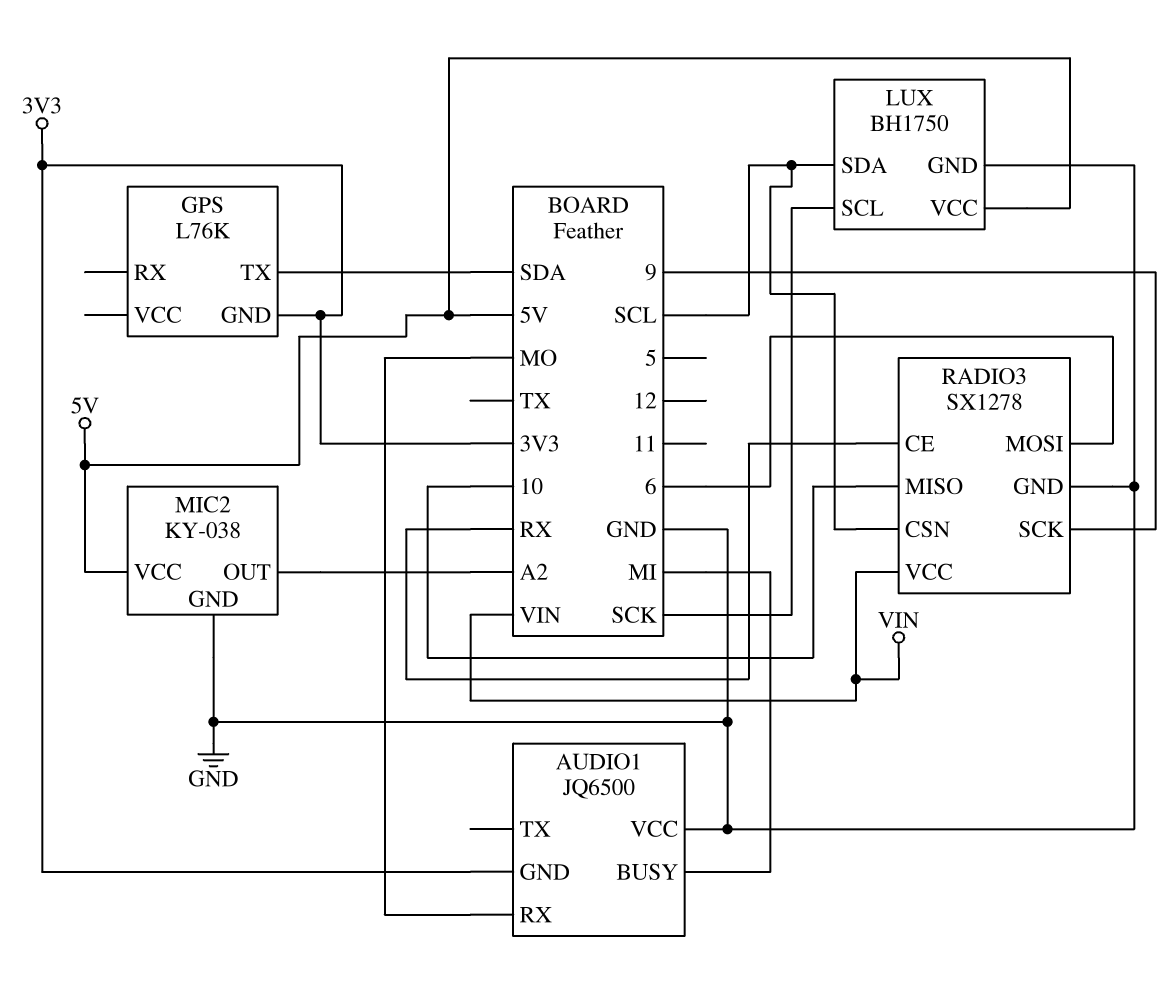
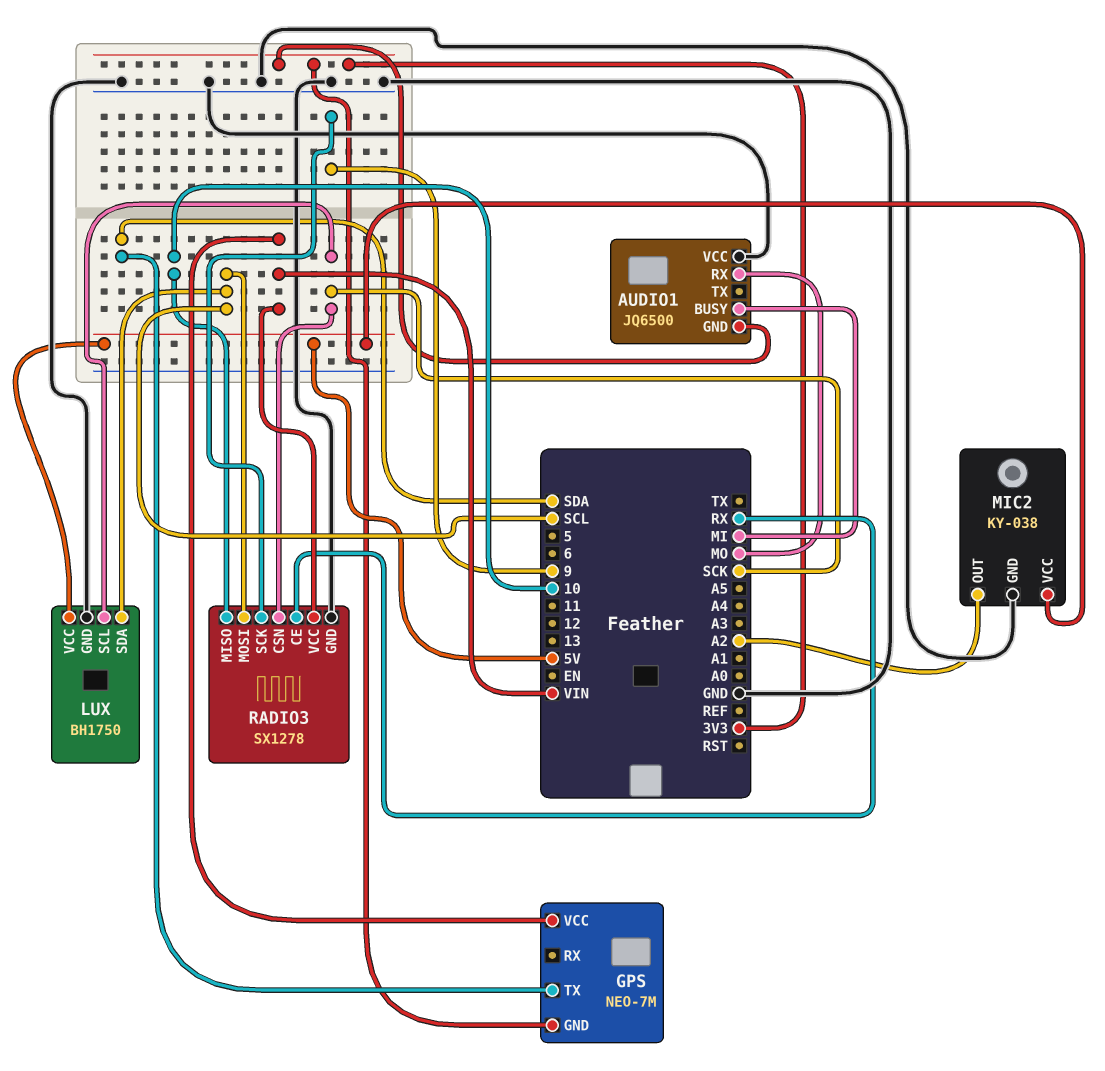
GPS: L76K -> NEO-7M
GPS pin VCC: none -> VIN
RADIO3 pin CSN: SCL -> SCK
RADIO3 pin MOSI: 6 -> SCL

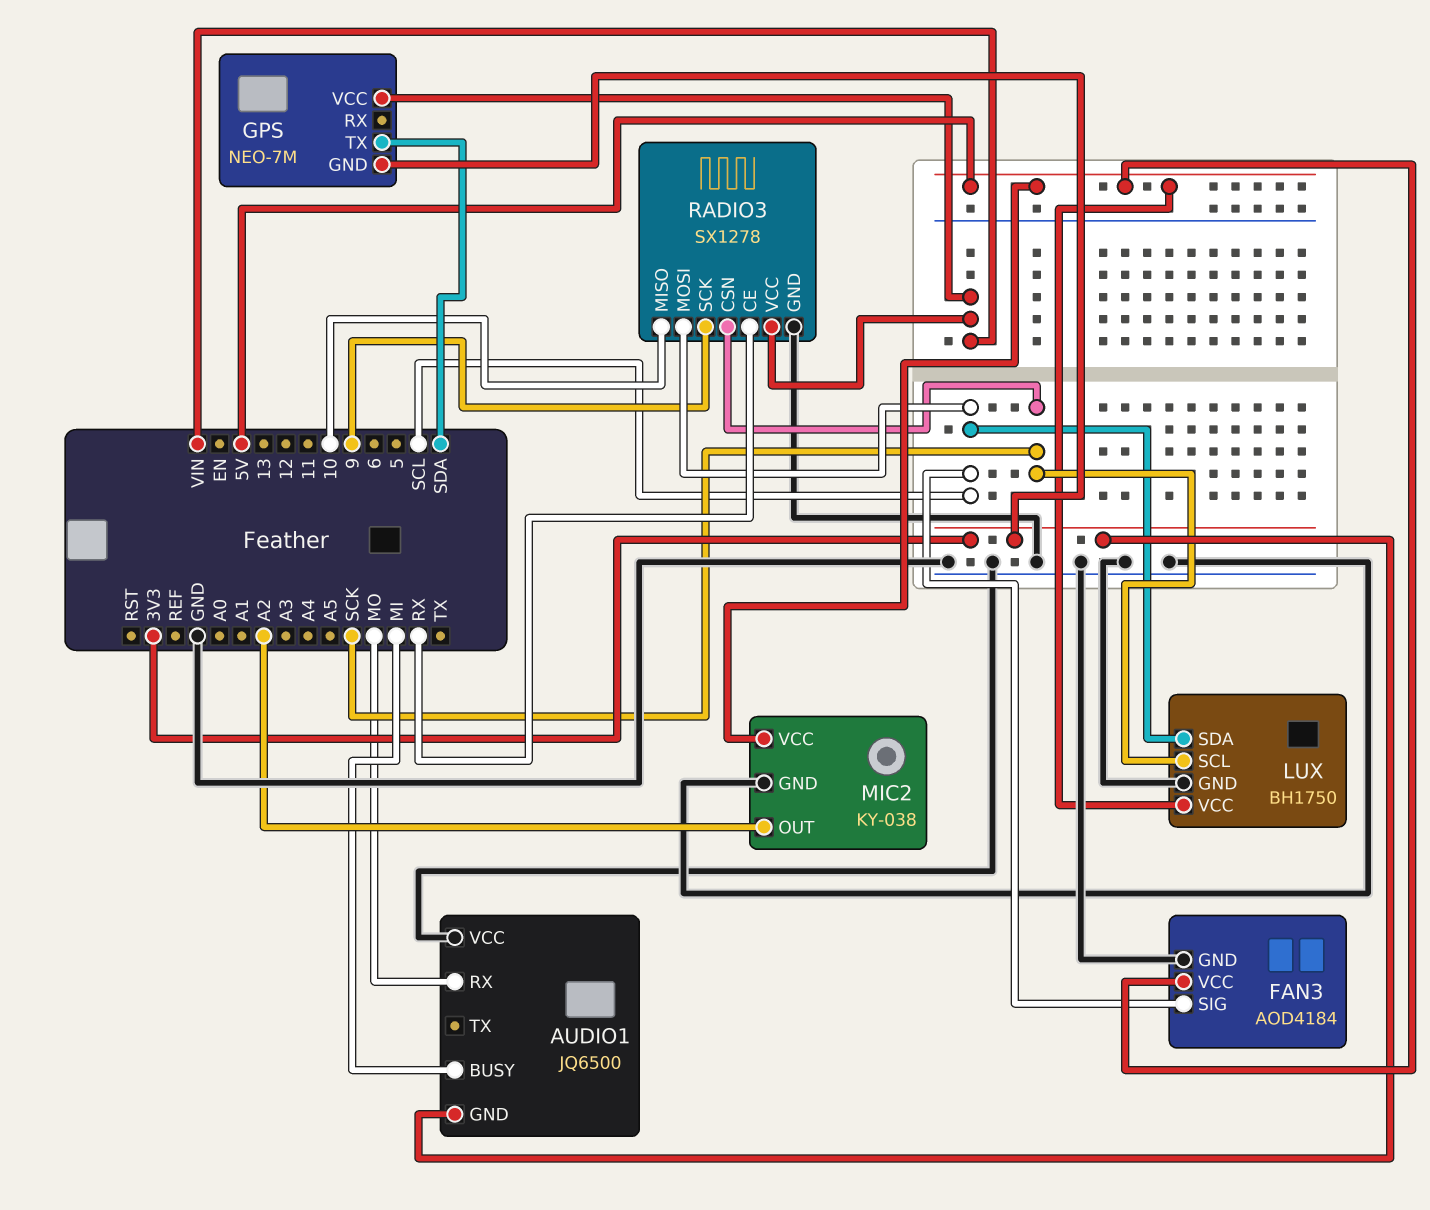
FAN3: none -> AOD4184
FAN3 pin GND: none -> GND
FAN3 pin SIG: none -> SCL
FAN3 pin VCC: none -> 5V

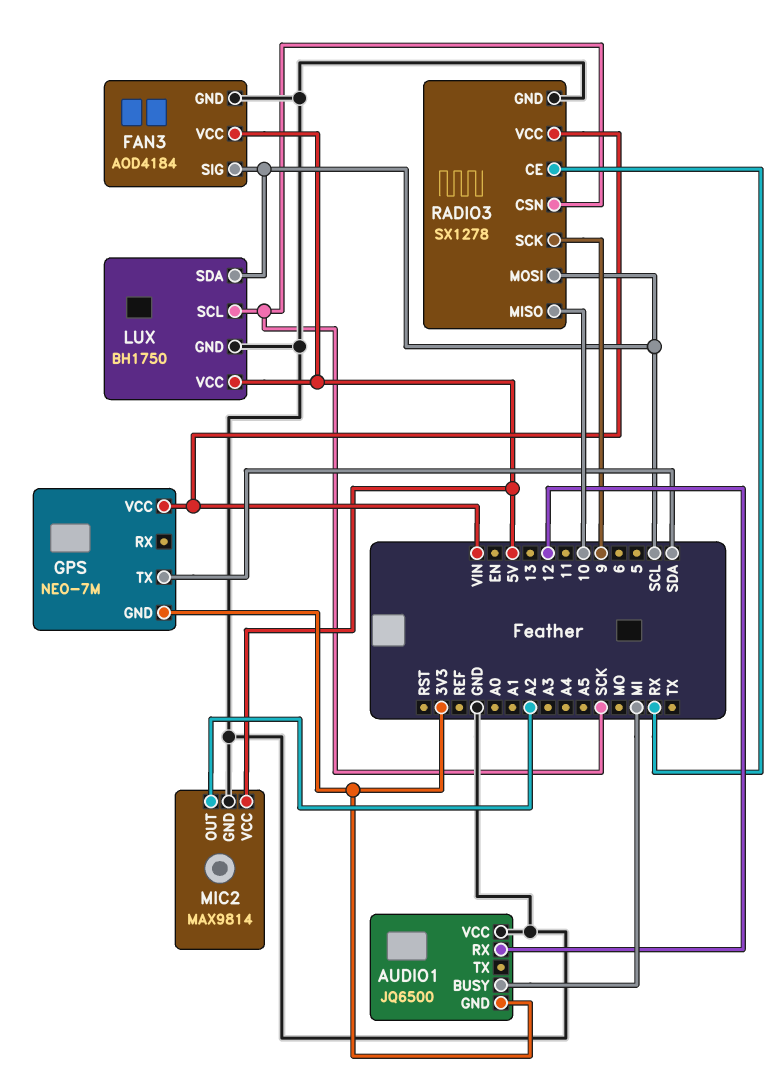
AUDIO1 pin RX: MO -> 12
MIC2: KY-038 -> MAX9814

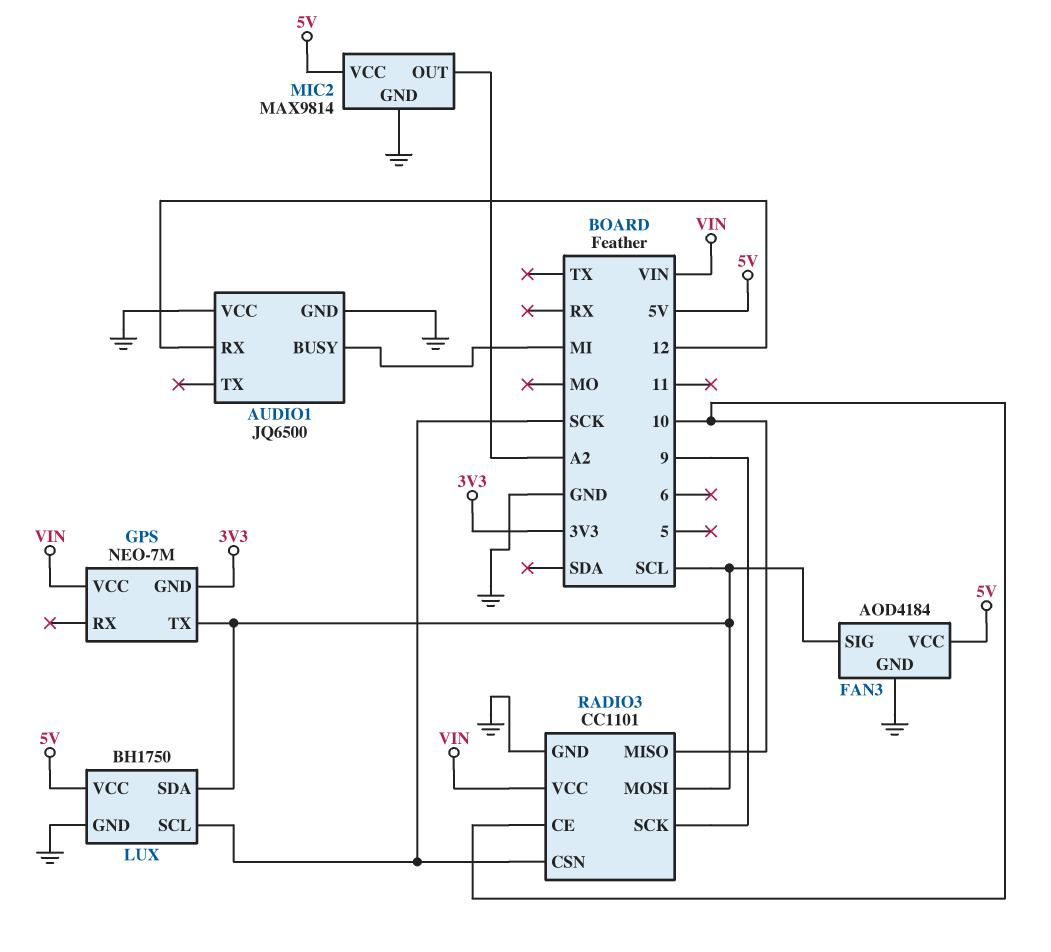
AUDIO1 pin GND: 3V3 -> GND
GPS pin TX: SDA -> SCL
RADIO3: SX1278 -> CC1101
RADIO3 pin CE: RX -> 10

